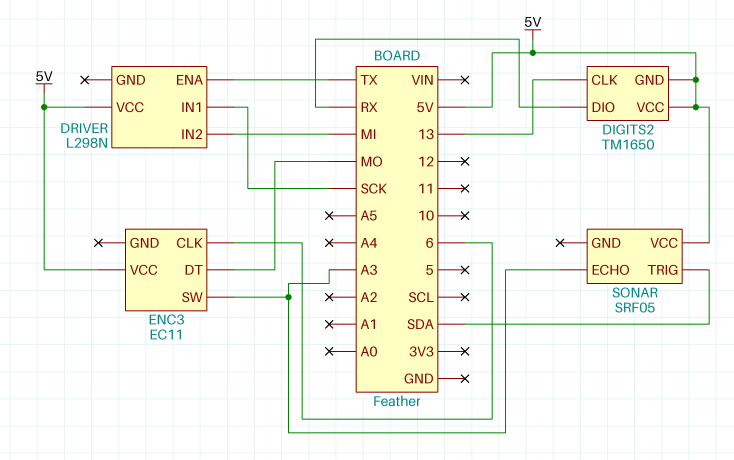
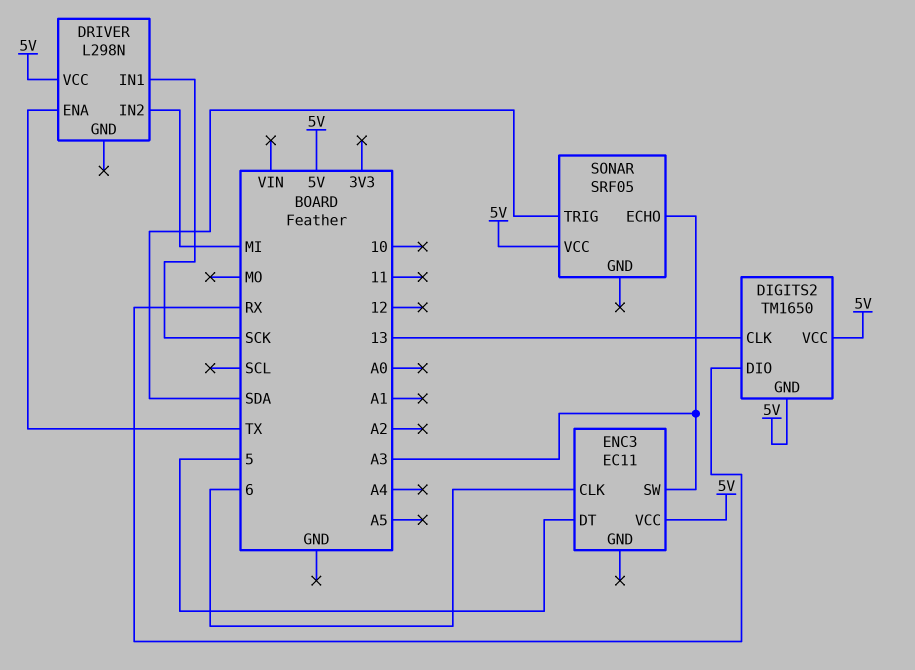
ENC3 pin DT: MO -> 5

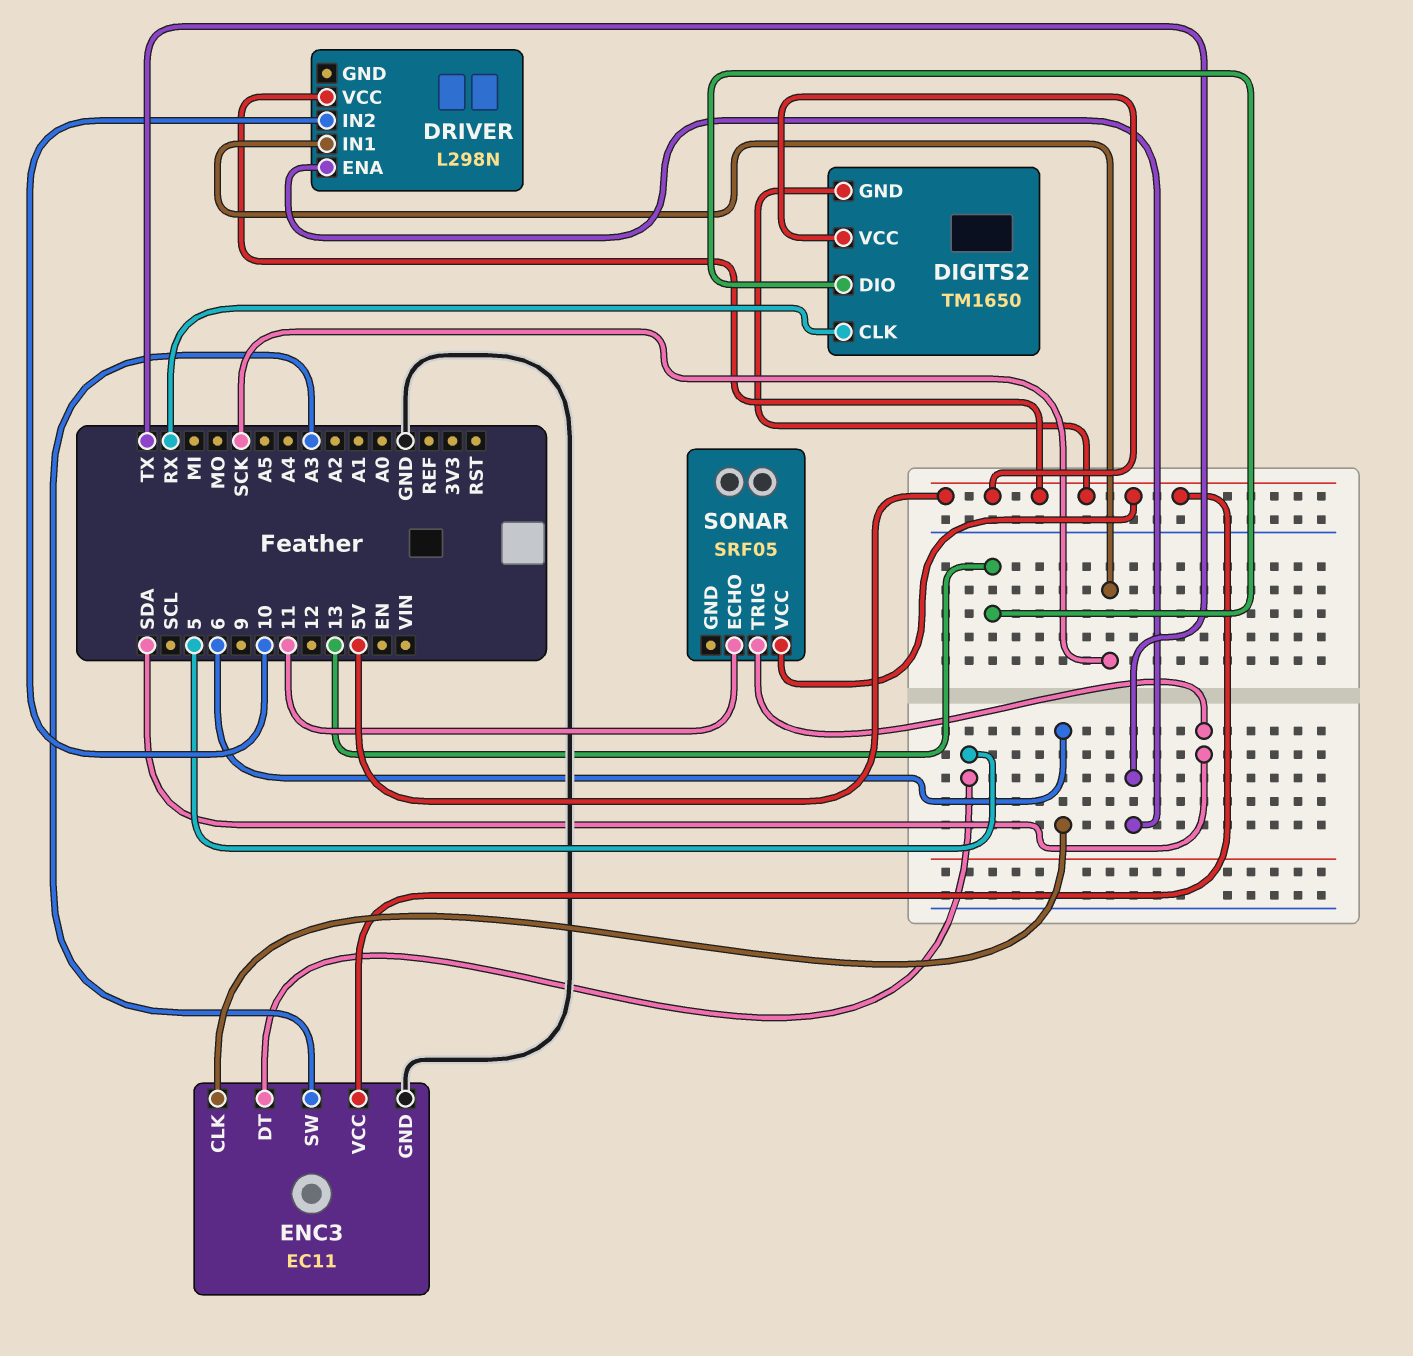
DIGITS2 pin CLK: 13 -> RX
DIGITS2 pin DIO: RX -> 13
DRIVER pin IN2: MI -> 10
ENC3 pin GND: none -> GND
SONAR pin ECHO: A3 -> 11

